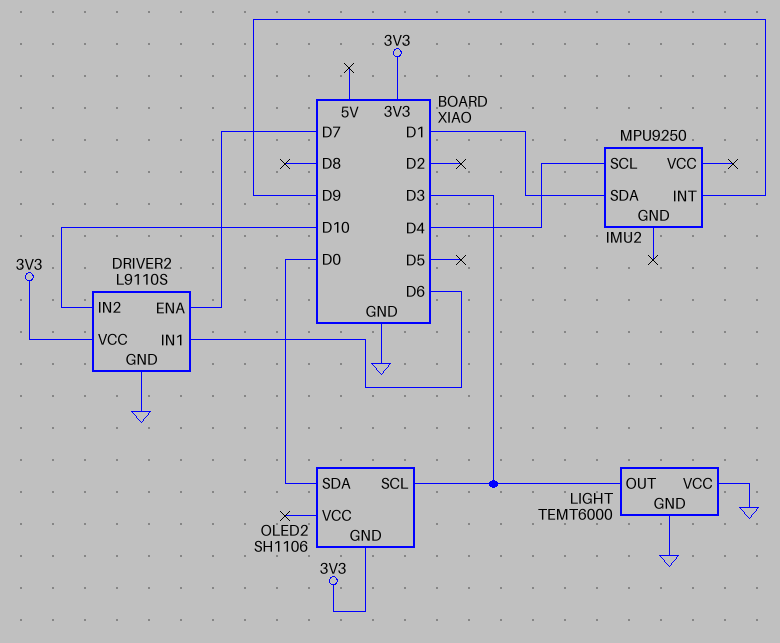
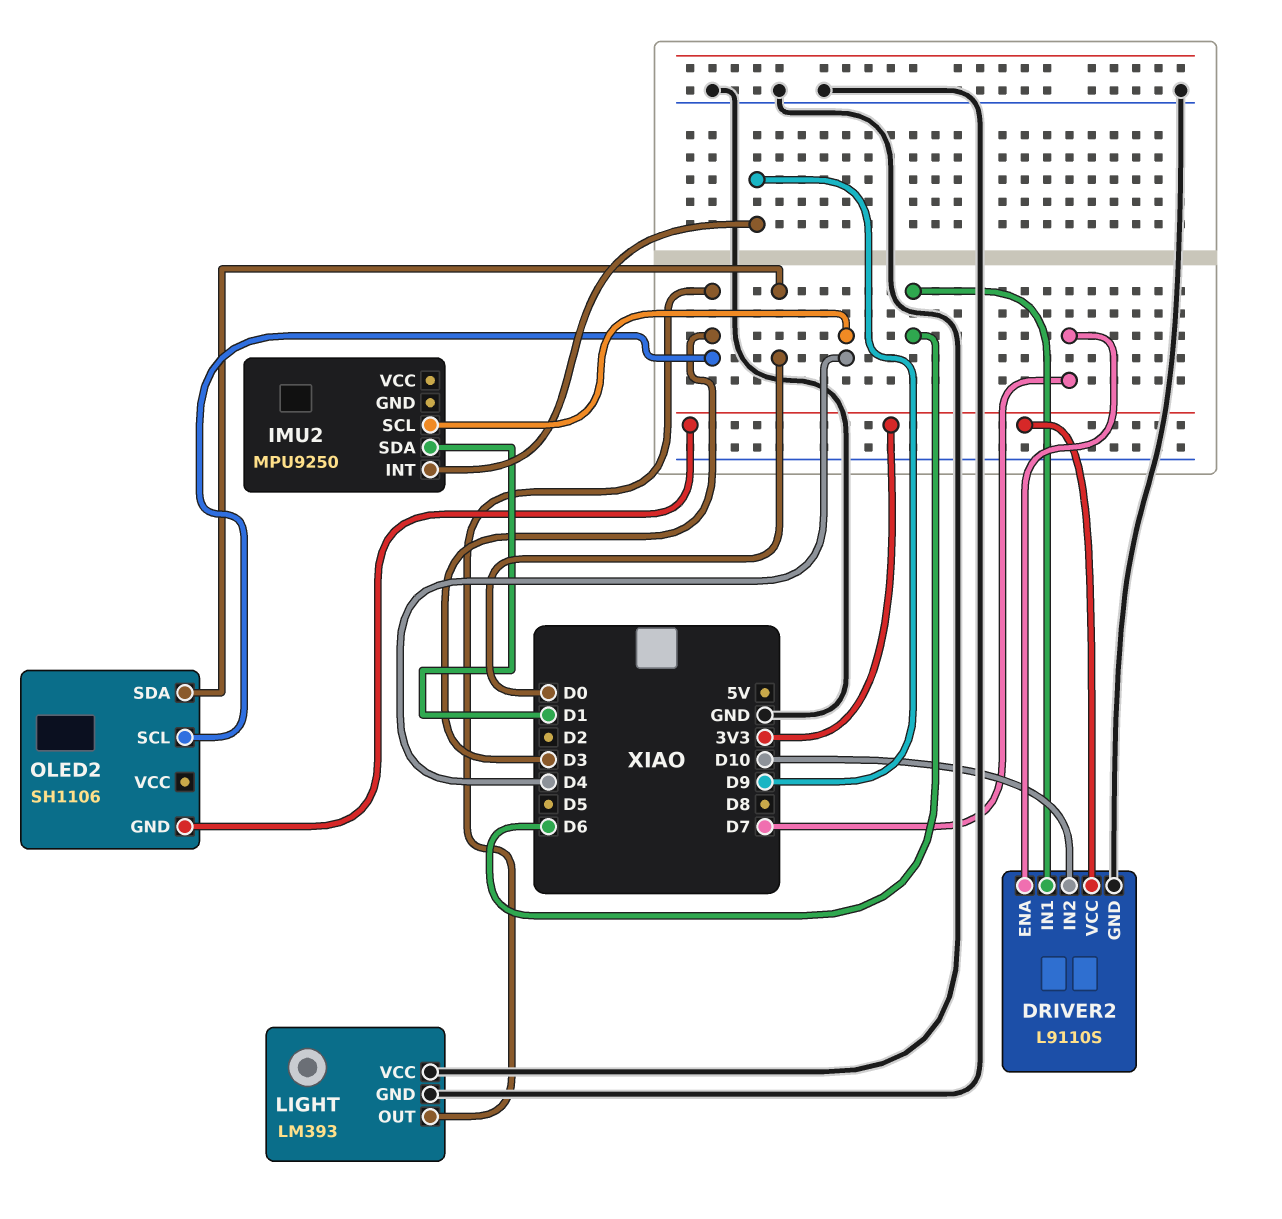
LIGHT: TEMT6000 -> LM393

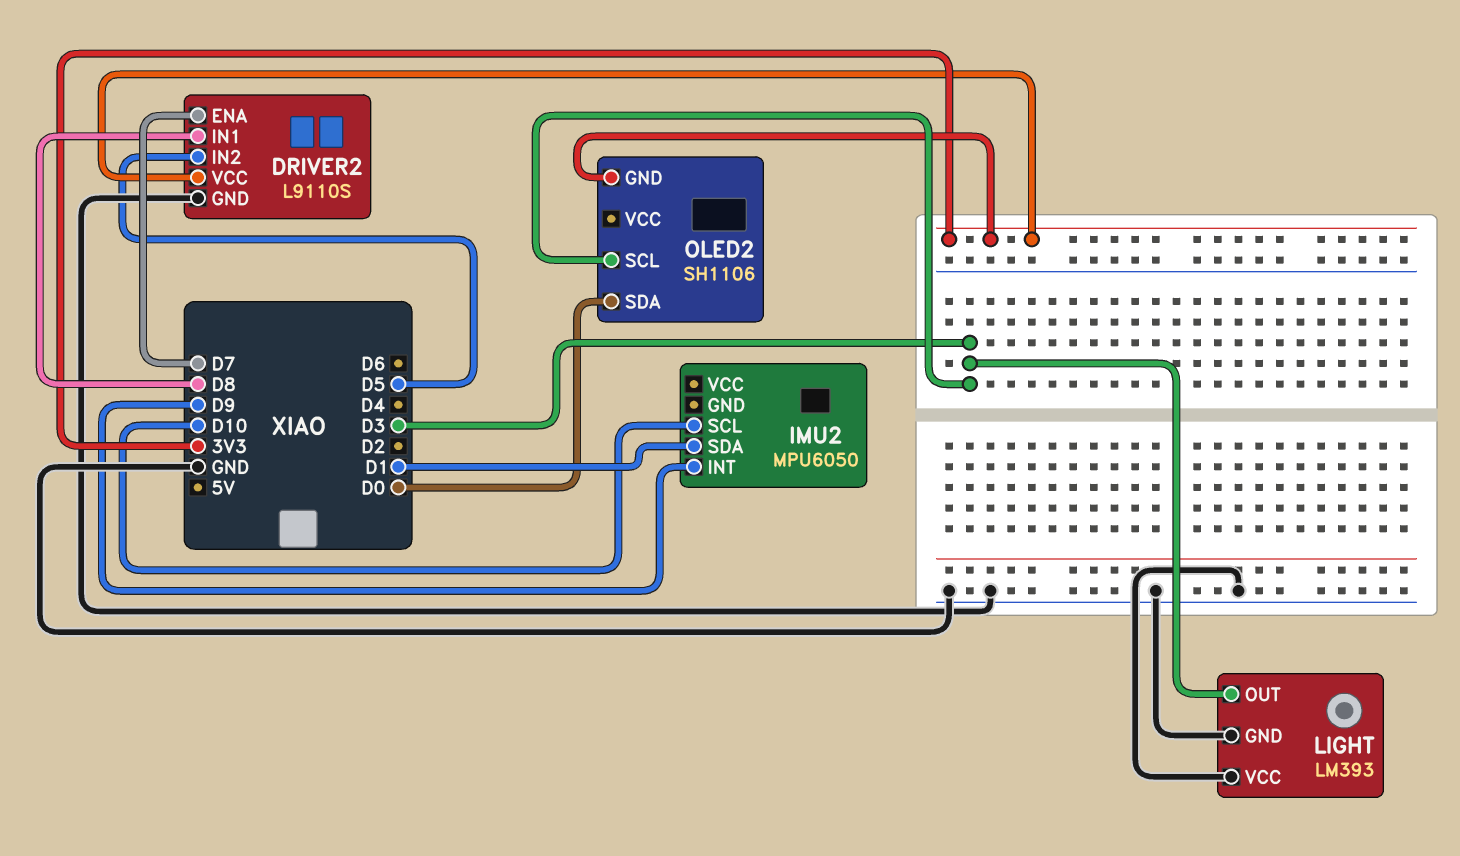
DRIVER2 pin IN1: D6 -> D8
DRIVER2 pin IN2: D10 -> D5
IMU2: MPU9250 -> MPU6050
IMU2 pin SCL: D4 -> D10

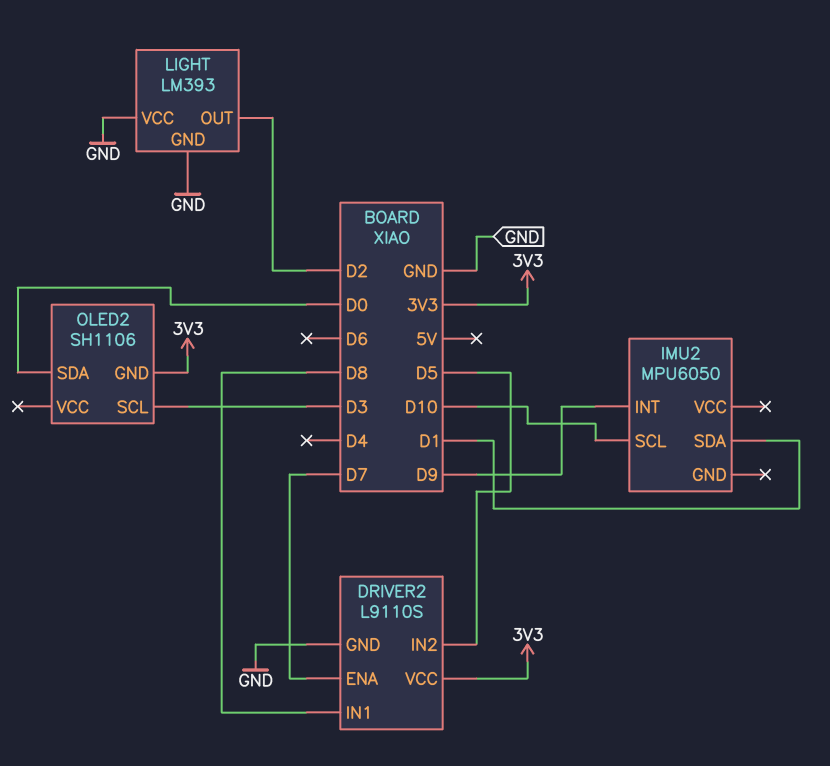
LIGHT pin OUT: D3 -> D2

